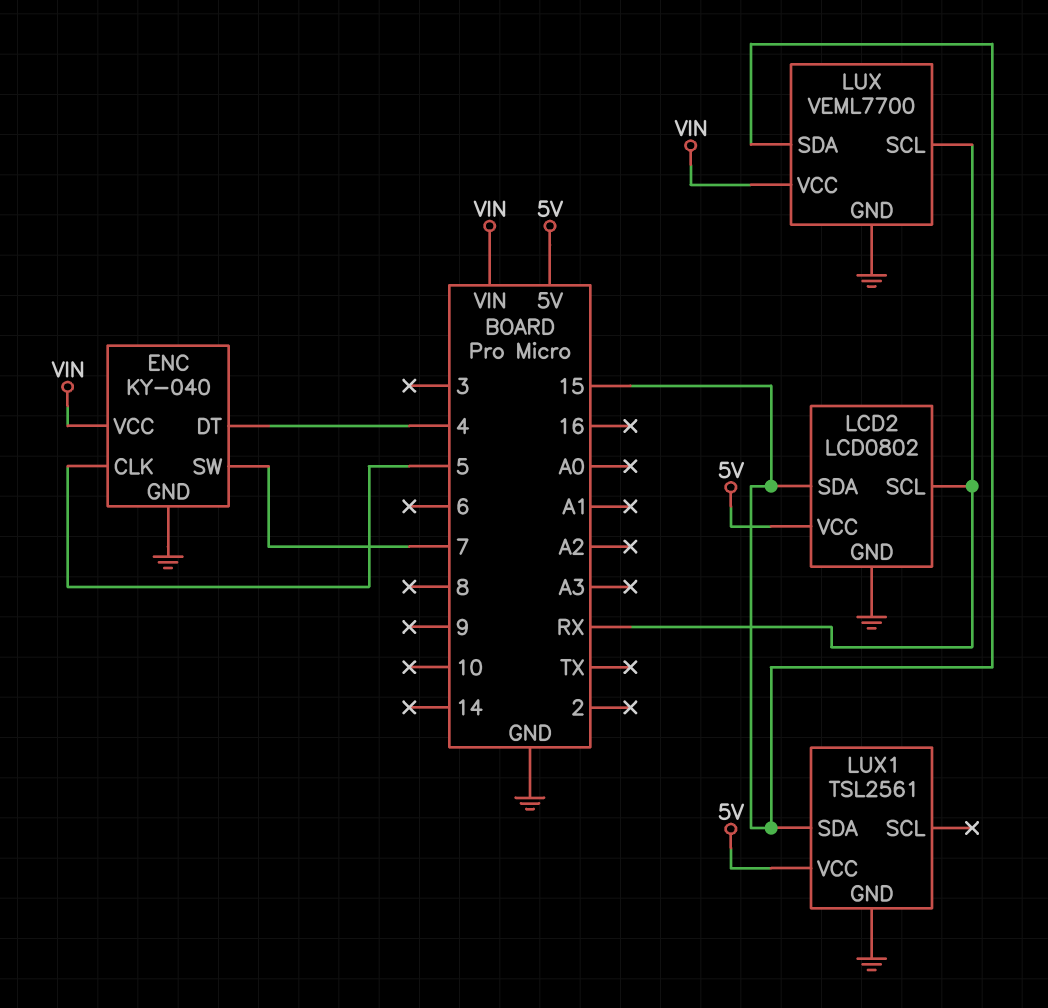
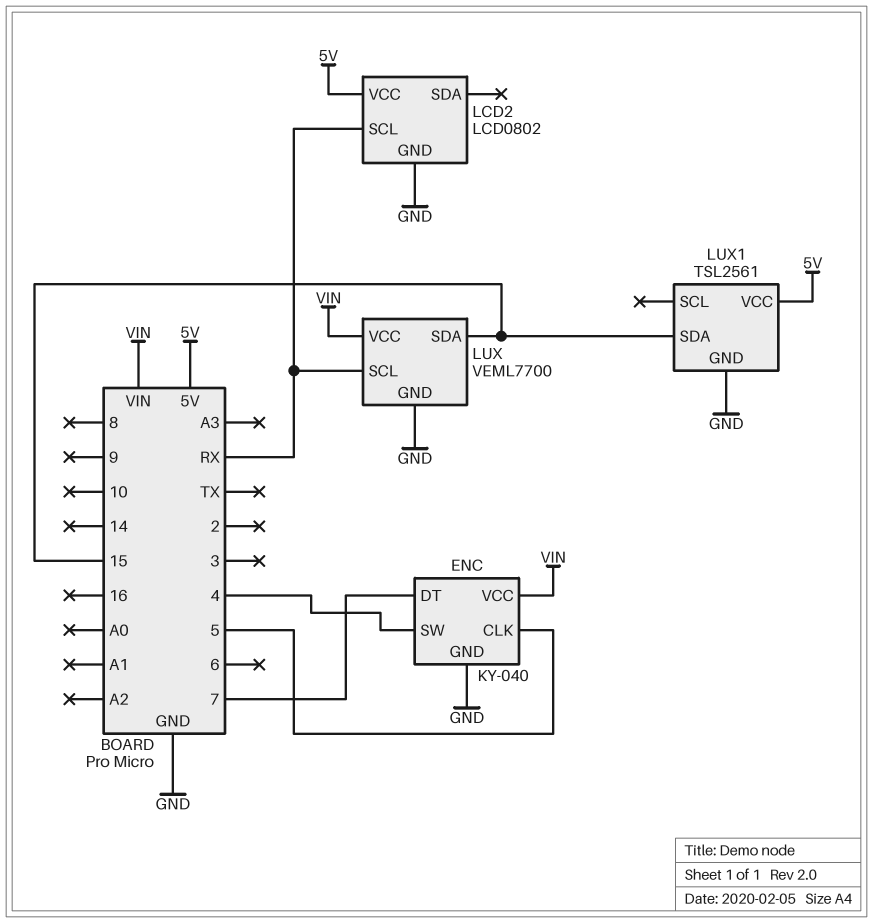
ENC pin DT: 4 -> 7
ENC pin SW: 7 -> 4
LCD2 pin SDA: 15 -> none

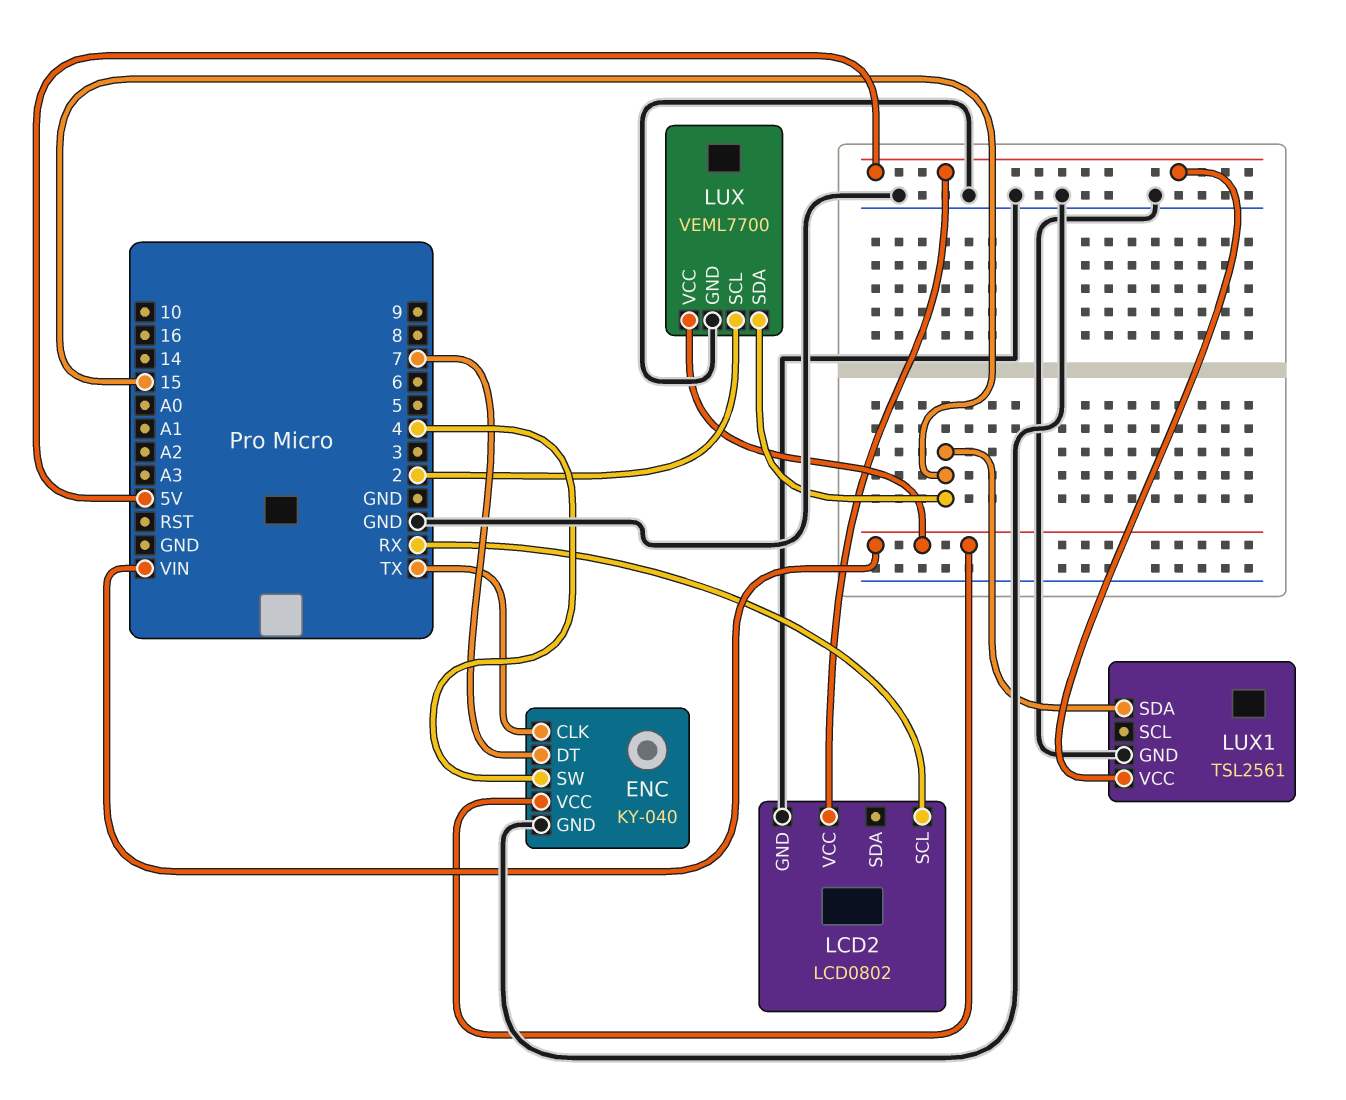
ENC pin CLK: 5 -> TX
LUX pin SCL: RX -> 2

